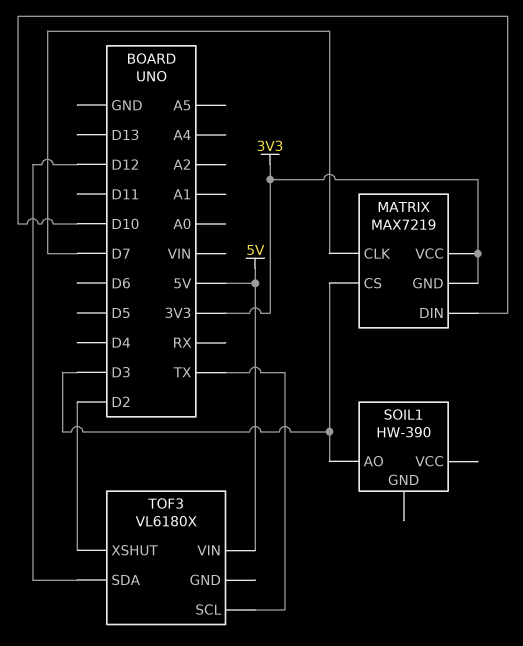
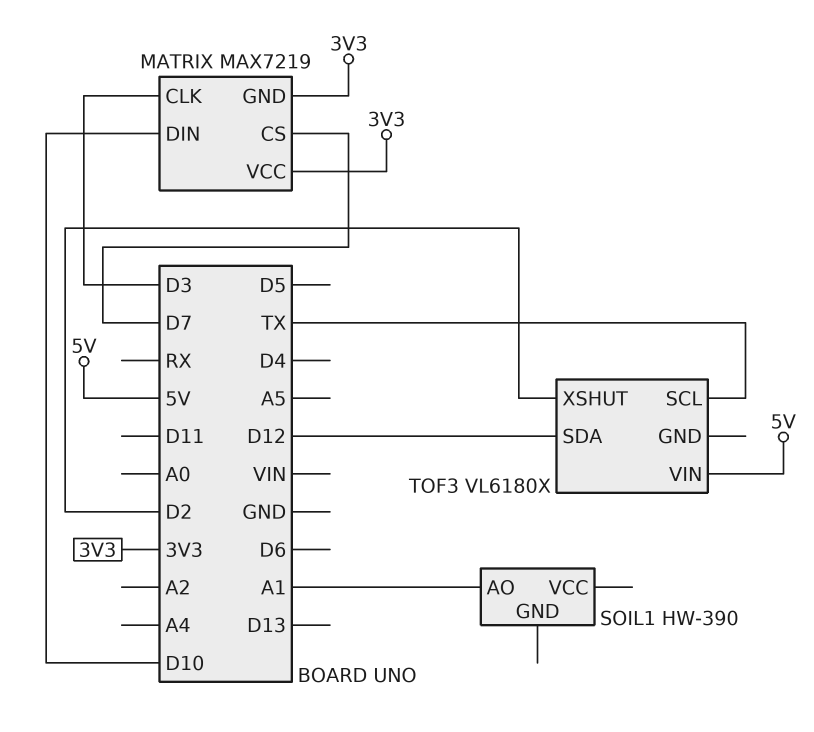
MATRIX pin CLK: D7 -> D3
MATRIX pin CS: D3 -> D7
SOIL1 pin AO: D3 -> A1

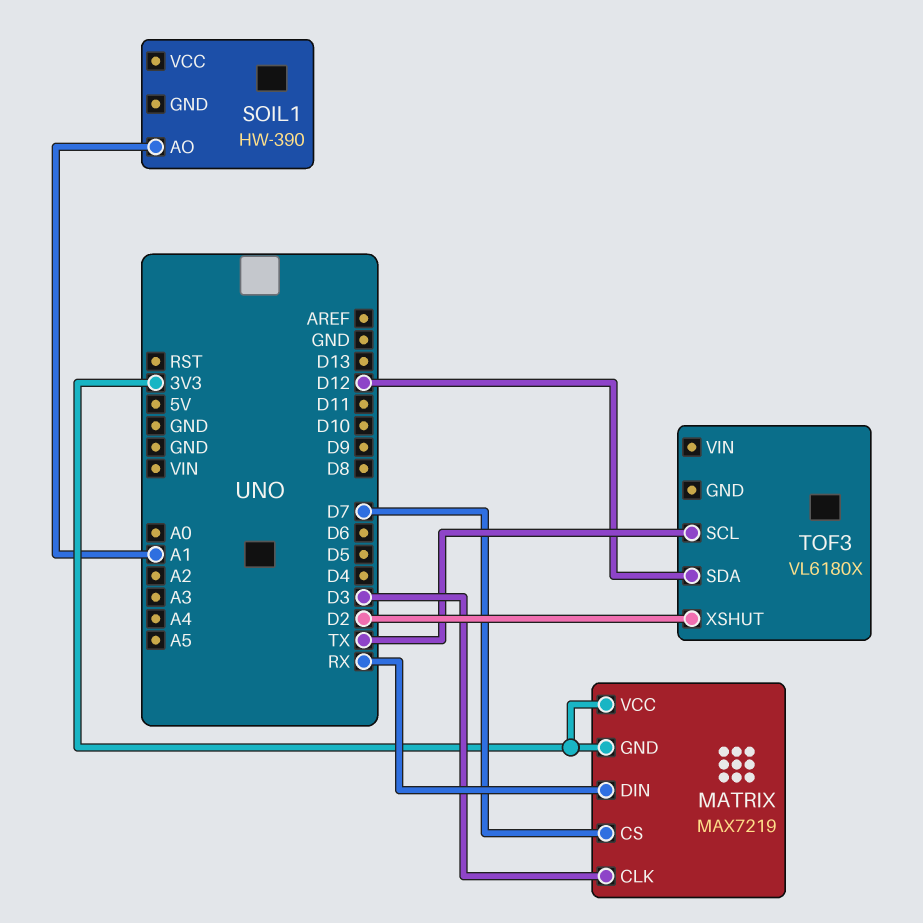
MATRIX pin DIN: D10 -> RX
TOF3 pin VIN: 5V -> none

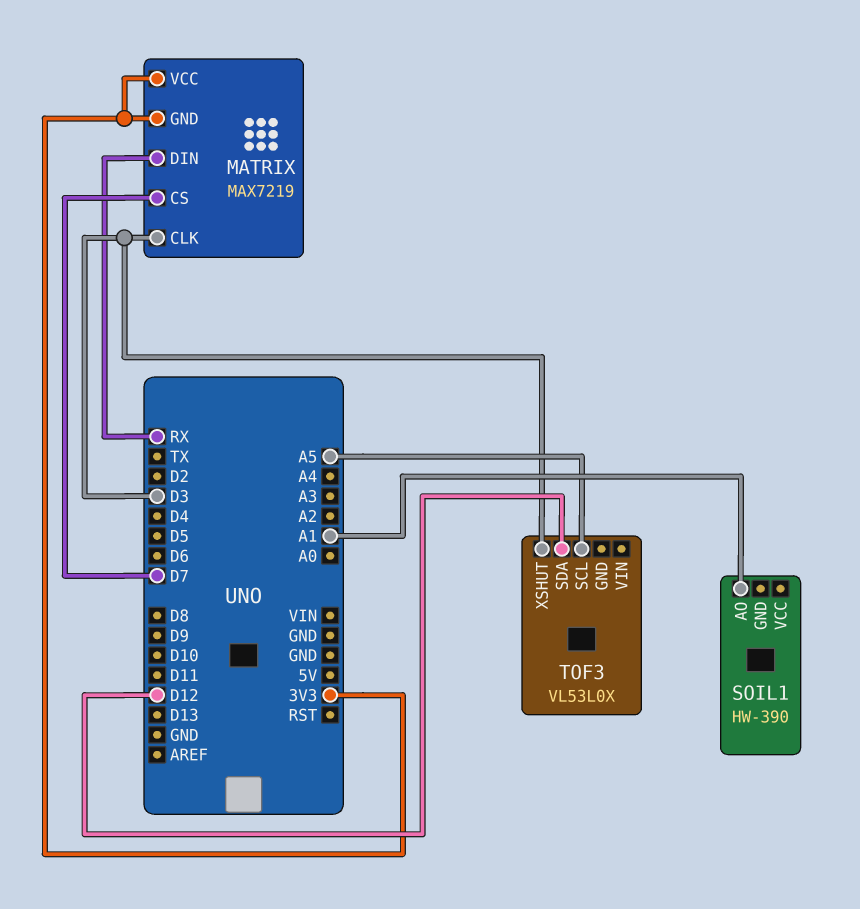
TOF3: VL6180X -> VL53L0X
TOF3 pin SCL: TX -> A5
TOF3 pin XSHUT: D2 -> D3

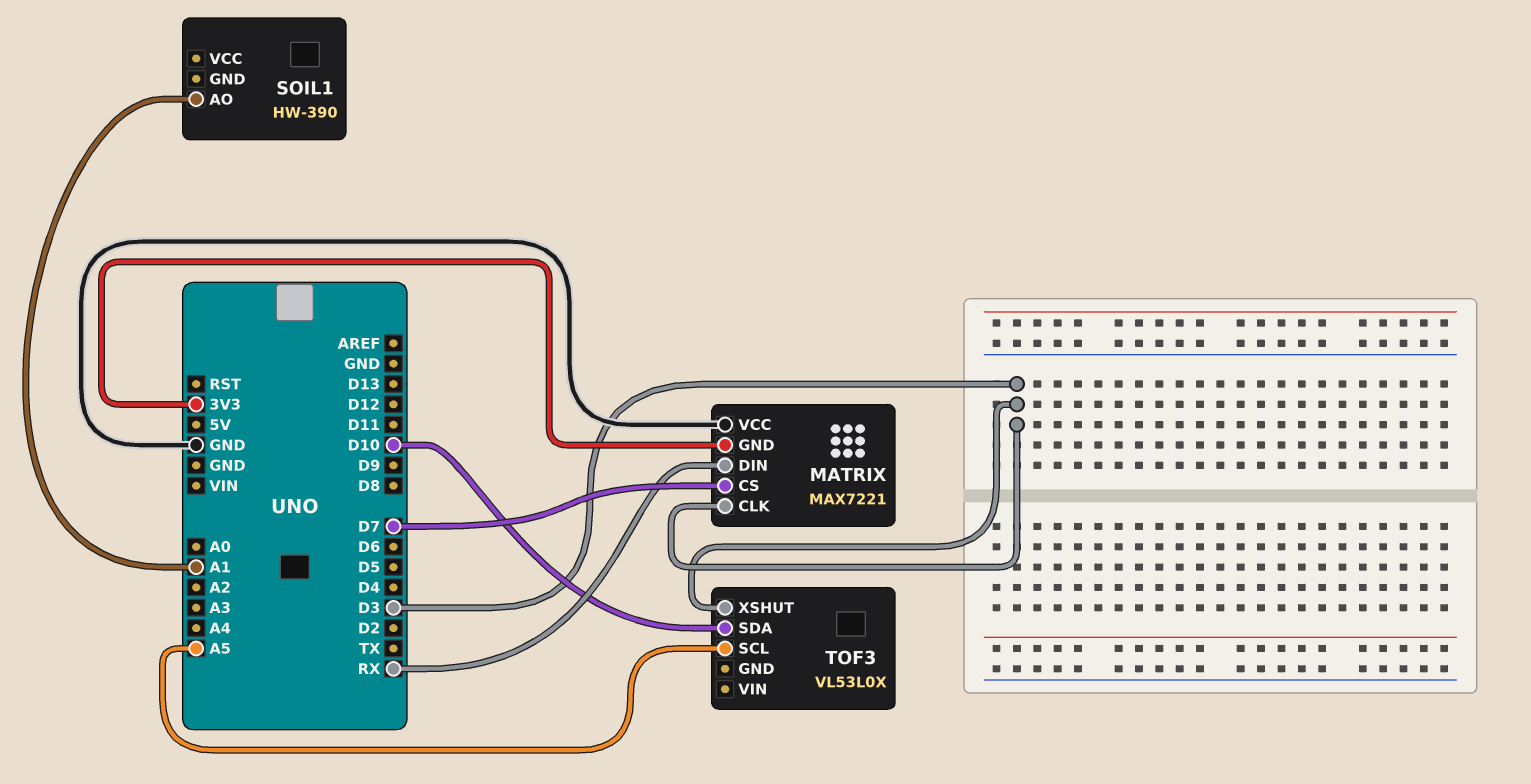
MATRIX: MAX7219 -> MAX7221
MATRIX pin VCC: 3V3 -> GND
TOF3 pin SDA: D12 -> D10

